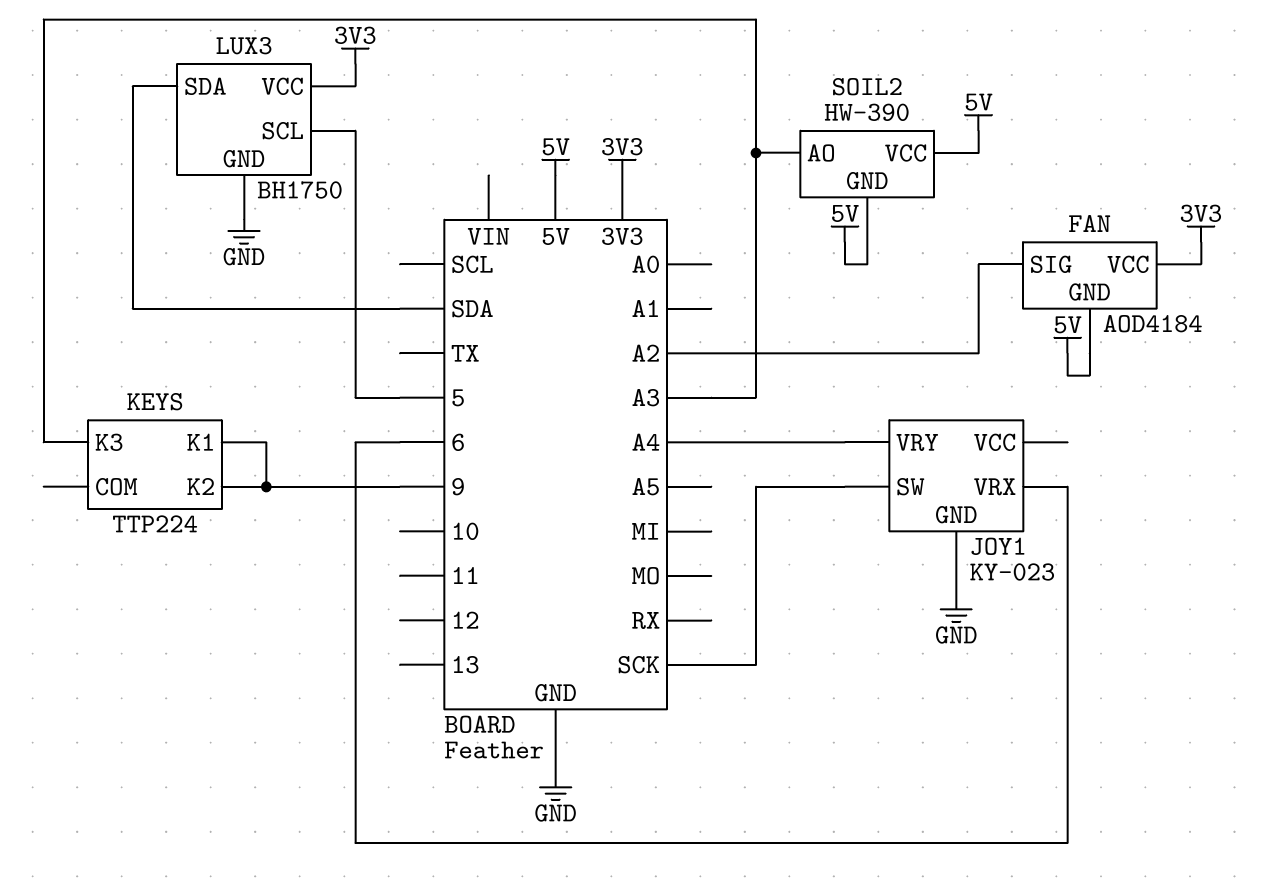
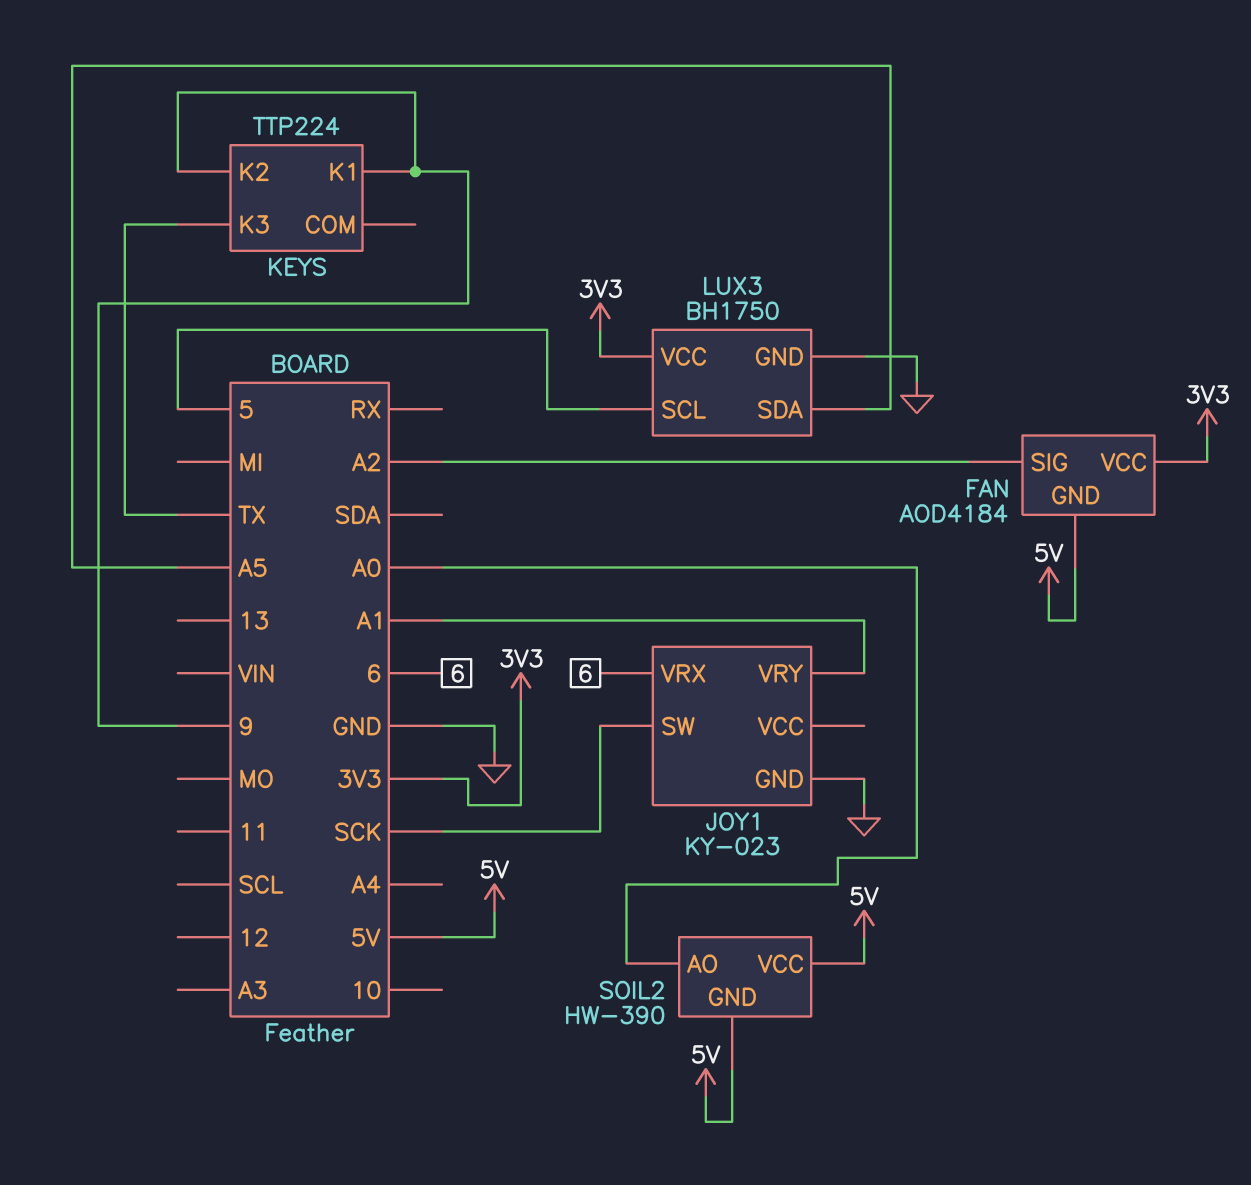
JOY1 pin VRY: A4 -> A1
KEYS pin K3: A3 -> TX
LUX3 pin SDA: SDA -> A5
SOIL2 pin AO: A3 -> A0

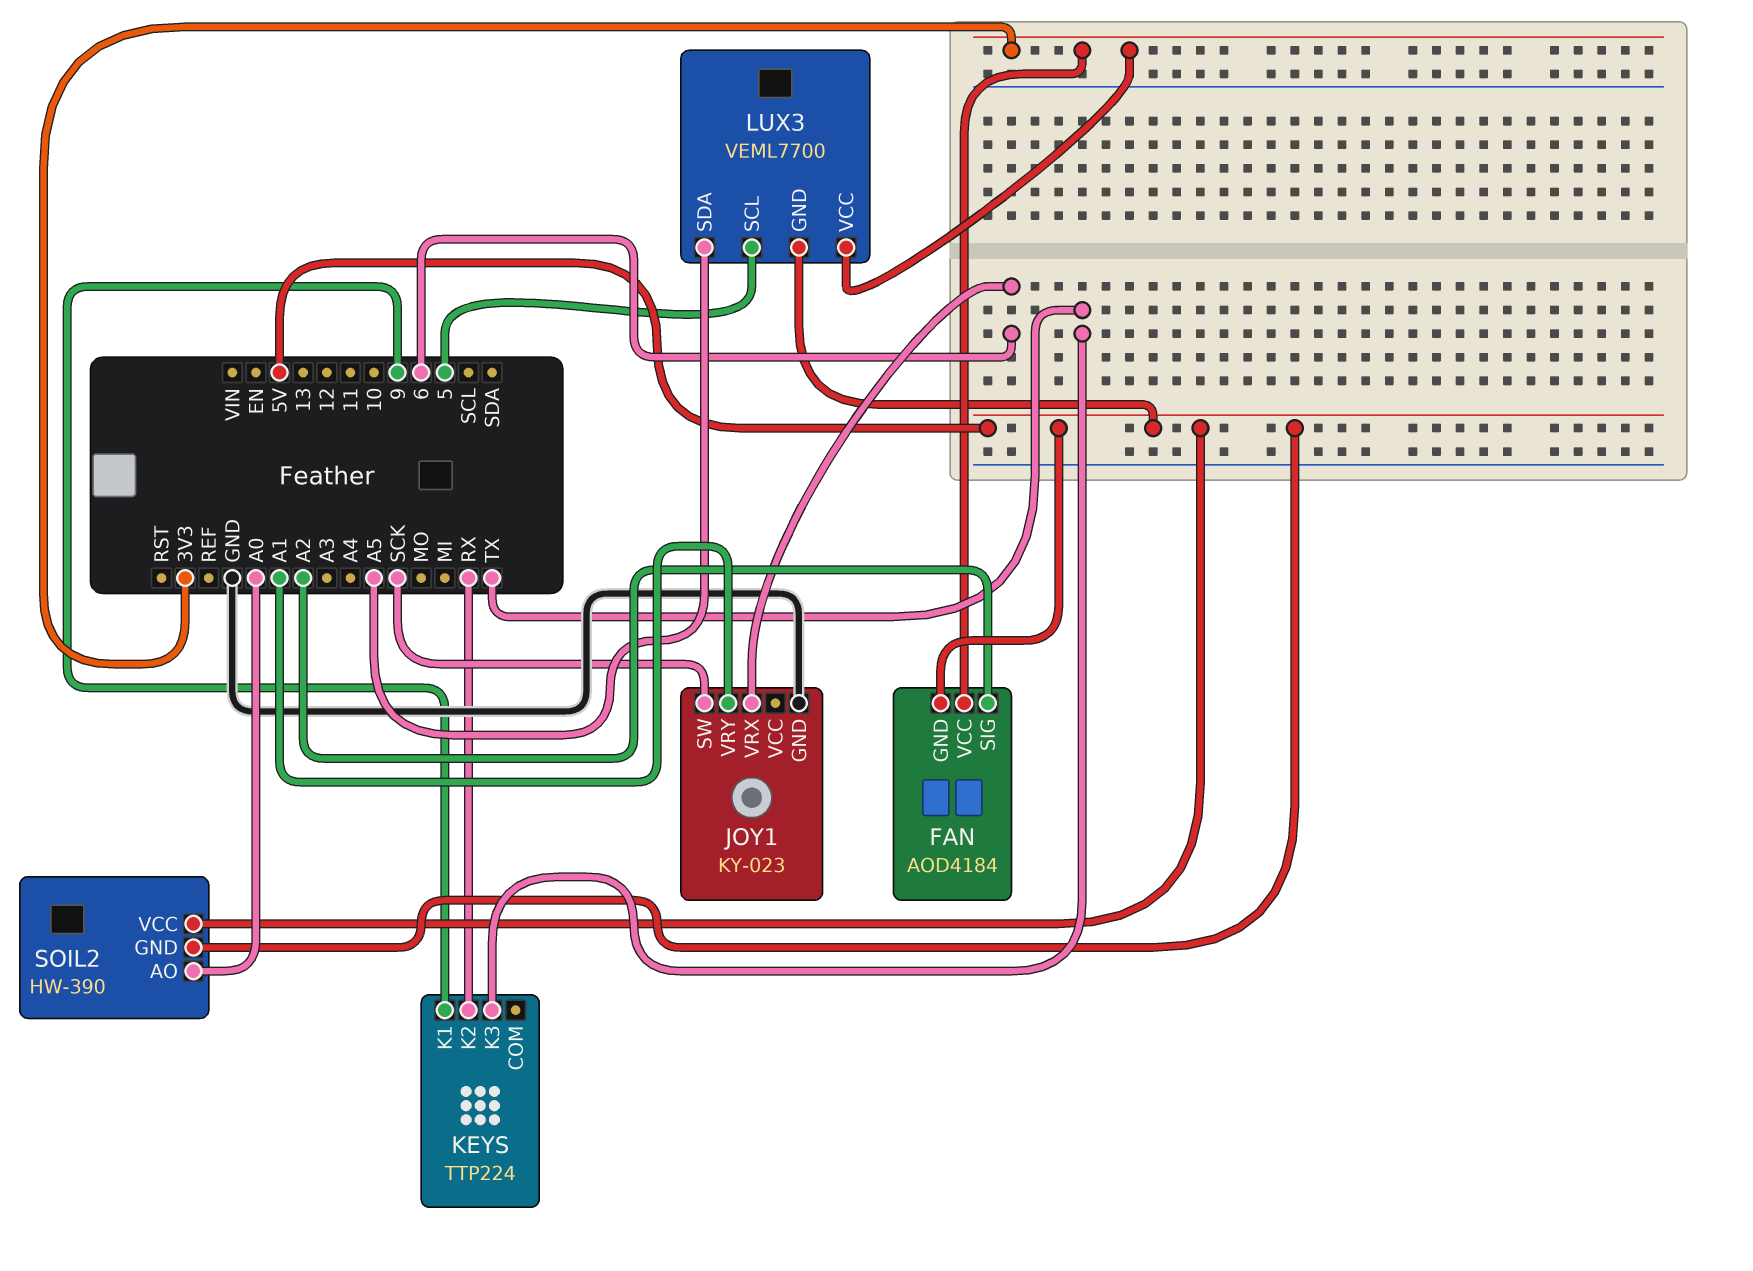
KEYS pin K2: 9 -> RX
LUX3: BH1750 -> VEML7700
LUX3 pin GND: GND -> 5V

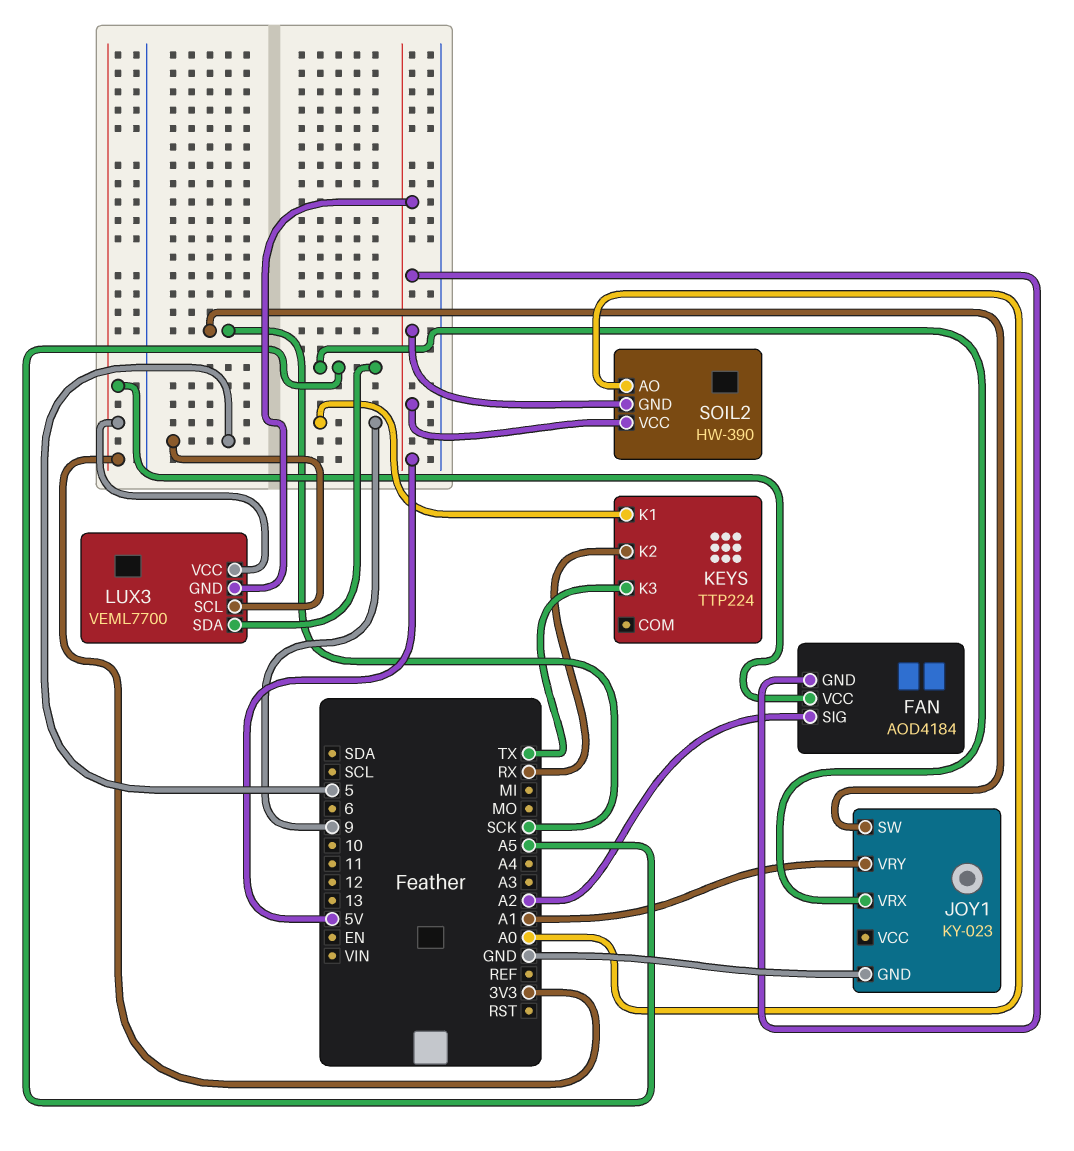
JOY1 pin VRX: 6 -> A5

